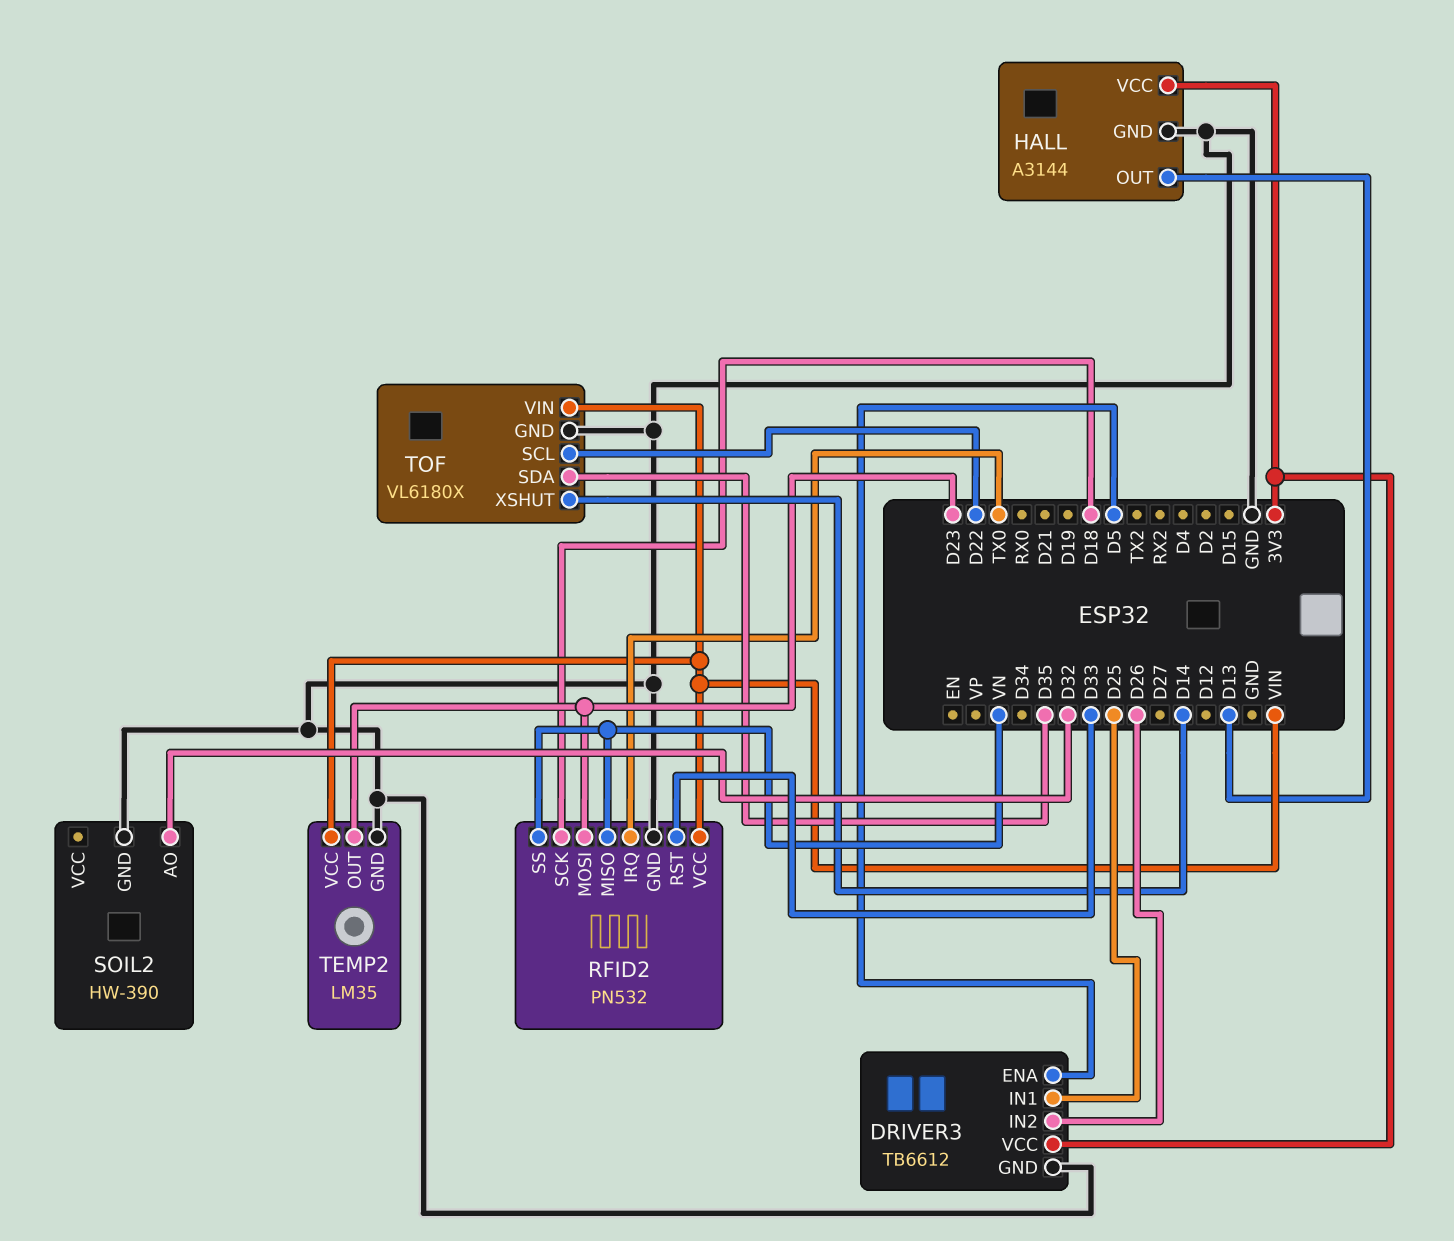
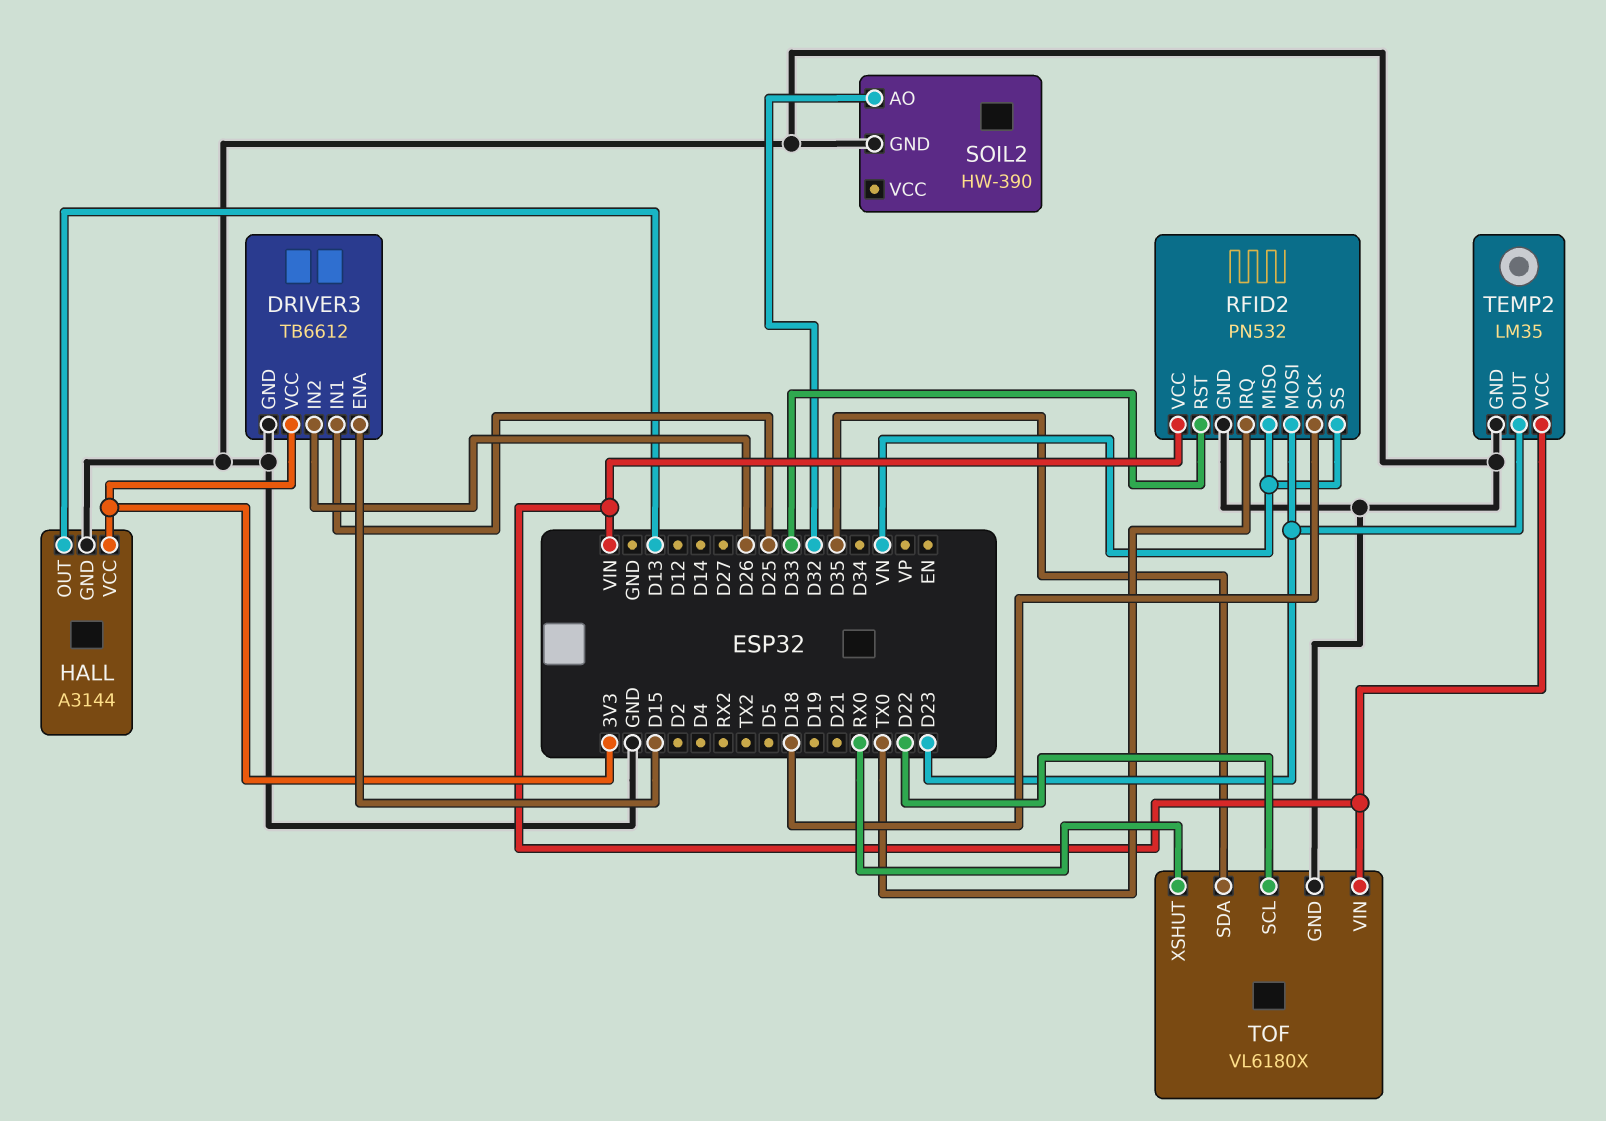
DRIVER3 pin ENA: D5 -> D15
TOF pin XSHUT: D14 -> RX0

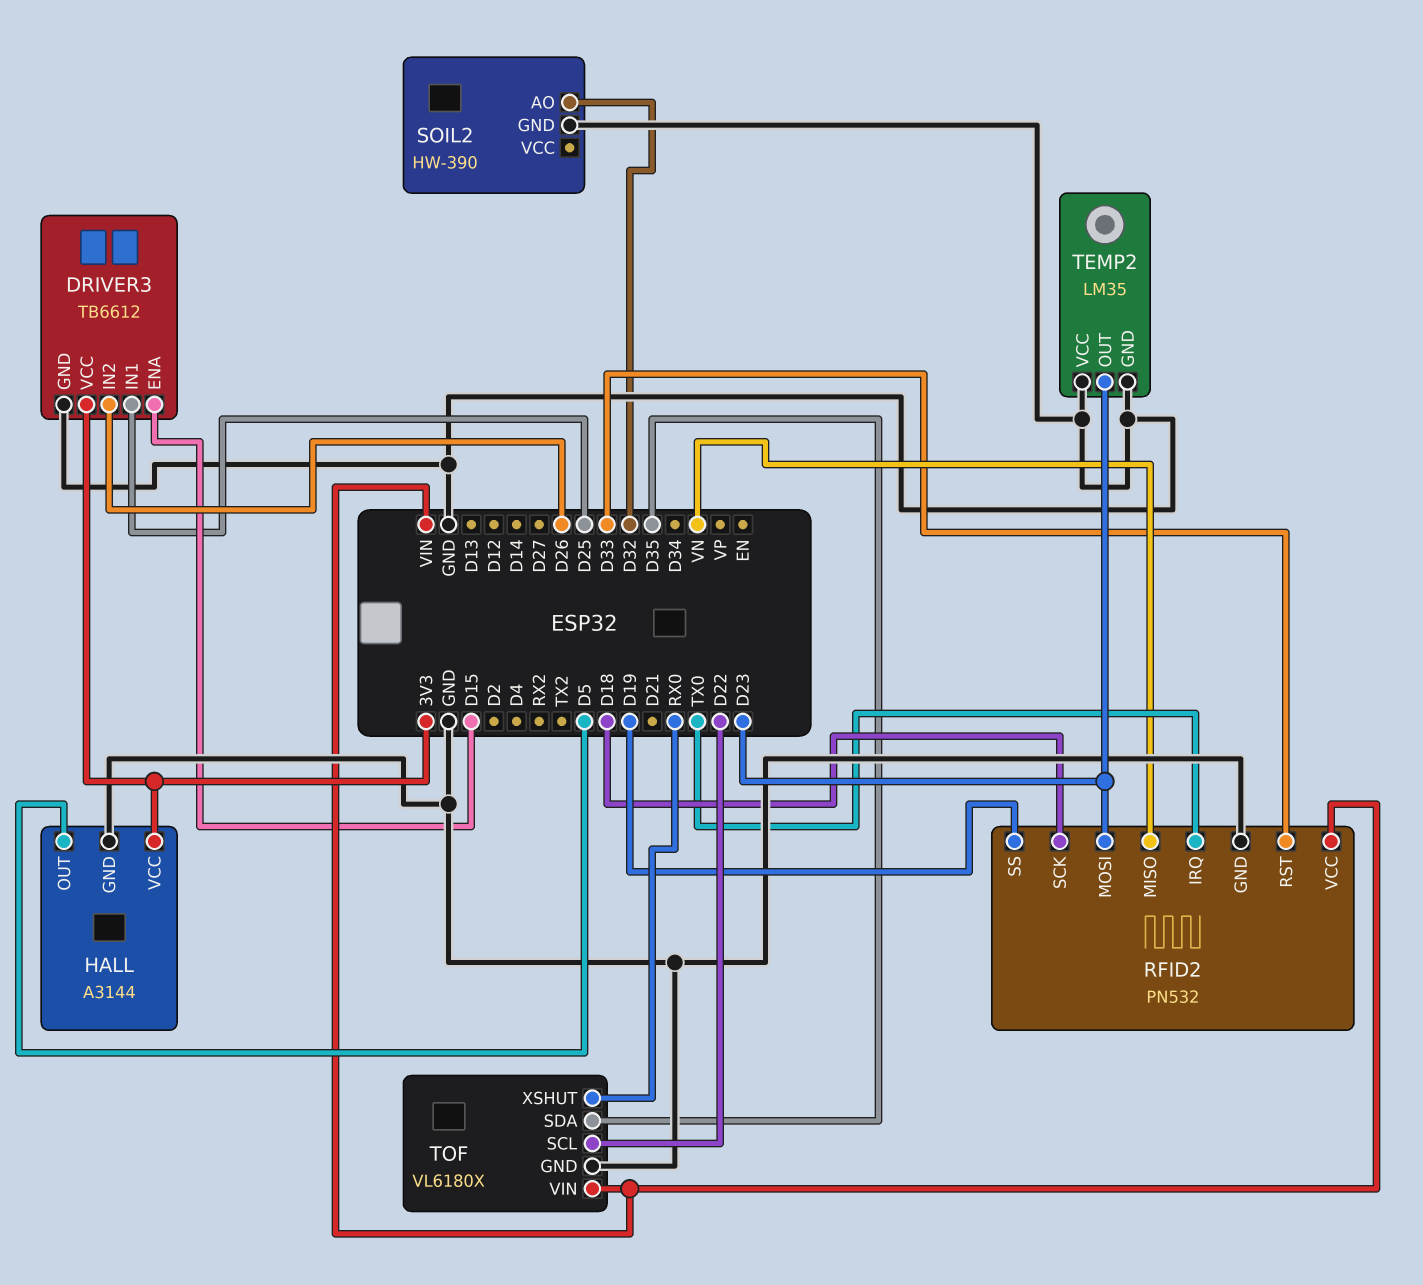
HALL pin OUT: D13 -> D5
RFID2 pin SS: VN -> D19
TEMP2 pin VCC: VIN -> GND

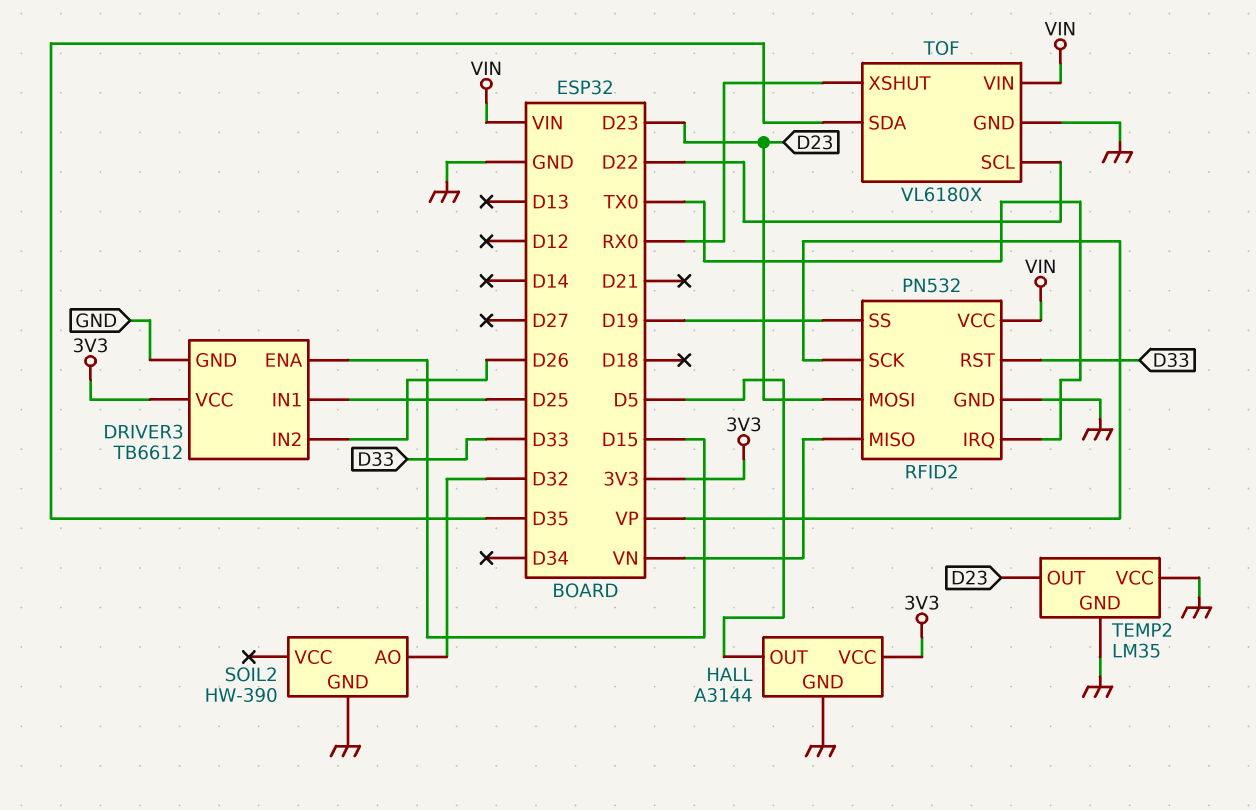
RFID2 pin SCK: D18 -> VP

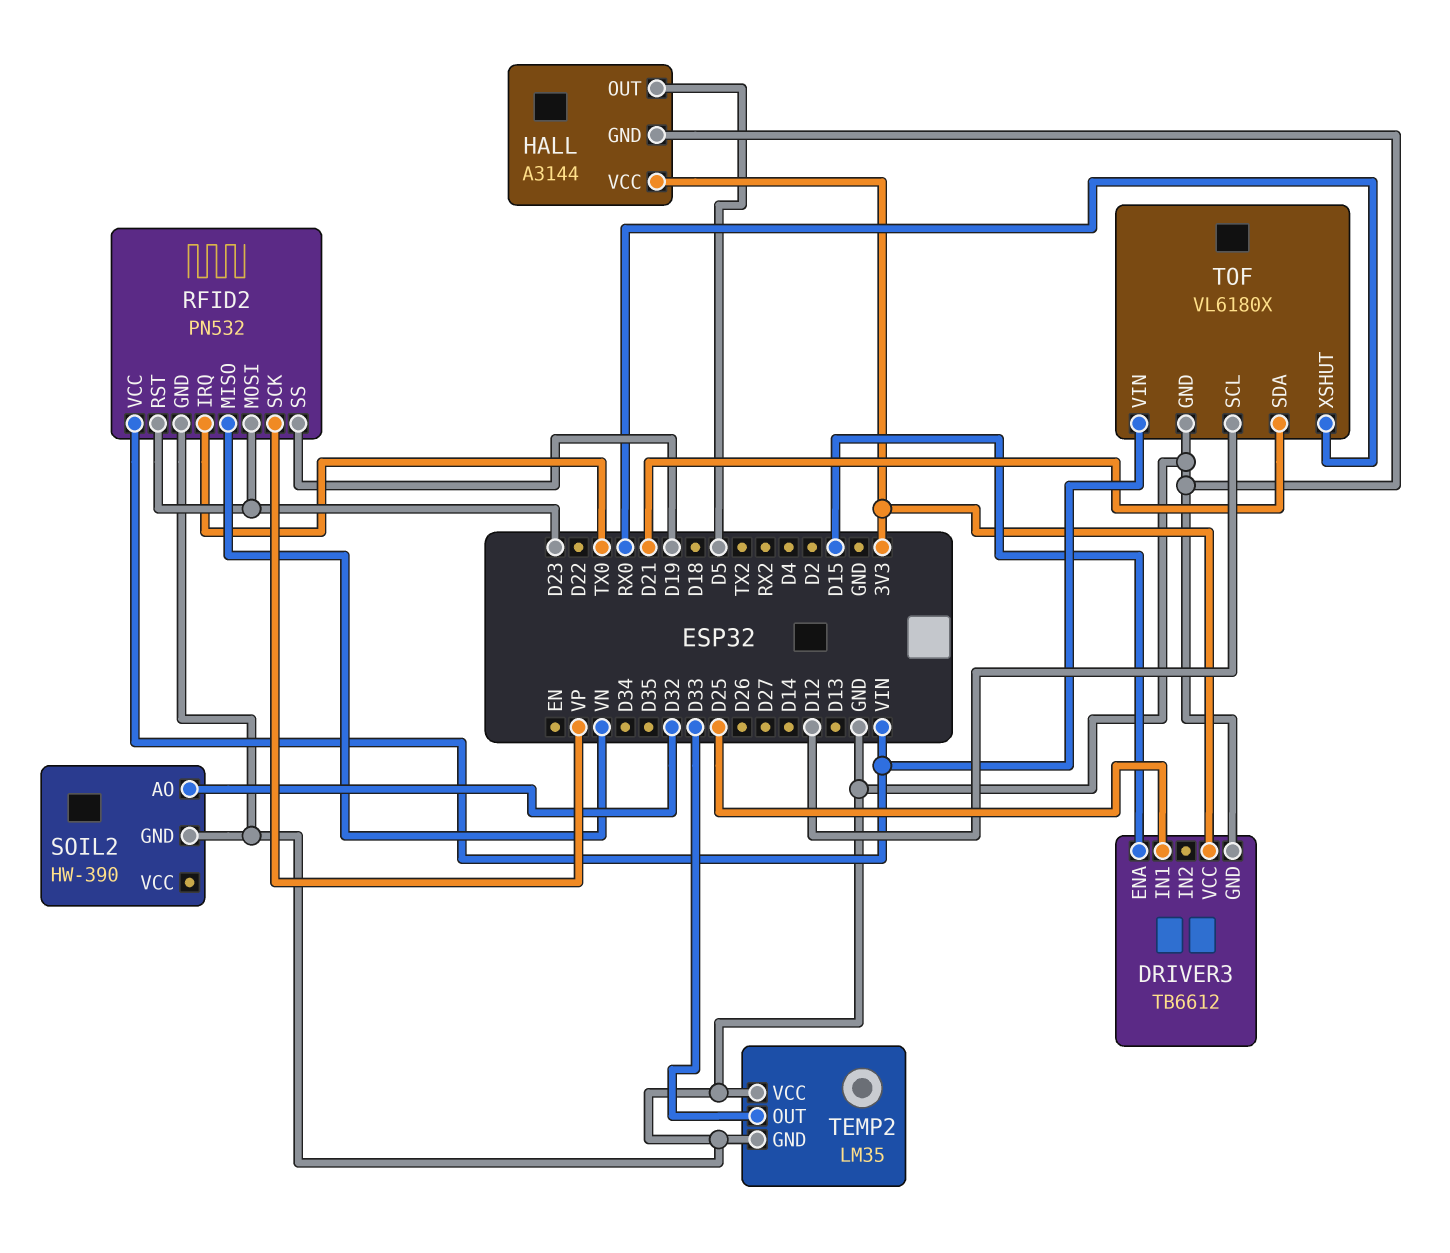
DRIVER3 pin IN2: D26 -> none
RFID2 pin RST: D33 -> D23
TEMP2 pin OUT: D23 -> D33
TOF pin SCL: D22 -> D12
TOF pin SDA: D35 -> D21

